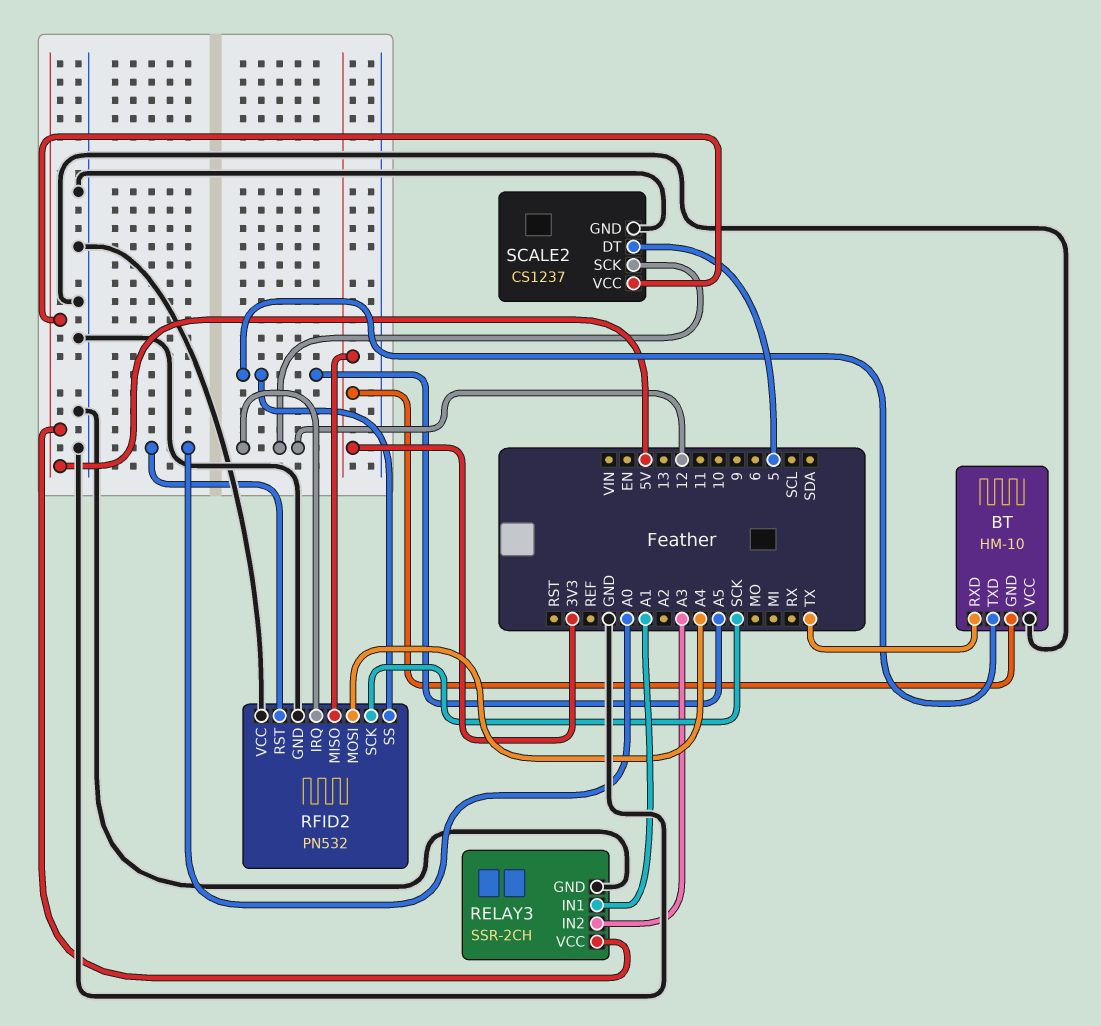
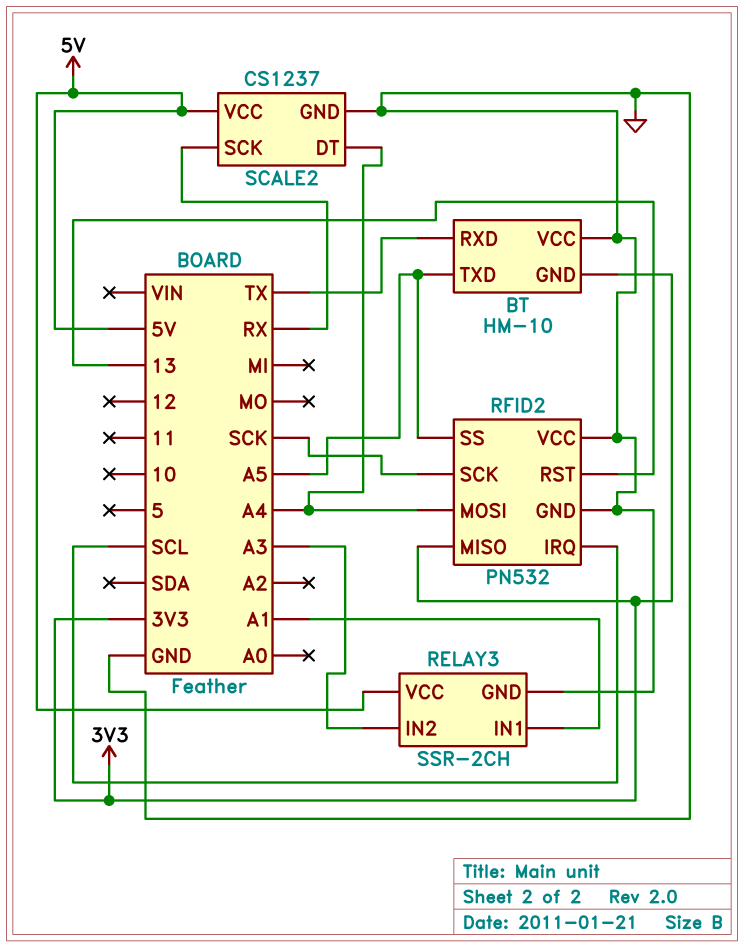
RFID2 pin IRQ: 12 -> SCL
RFID2 pin RST: A0 -> 13
SCALE2 pin DT: 5 -> A4
SCALE2 pin SCK: 12 -> RX

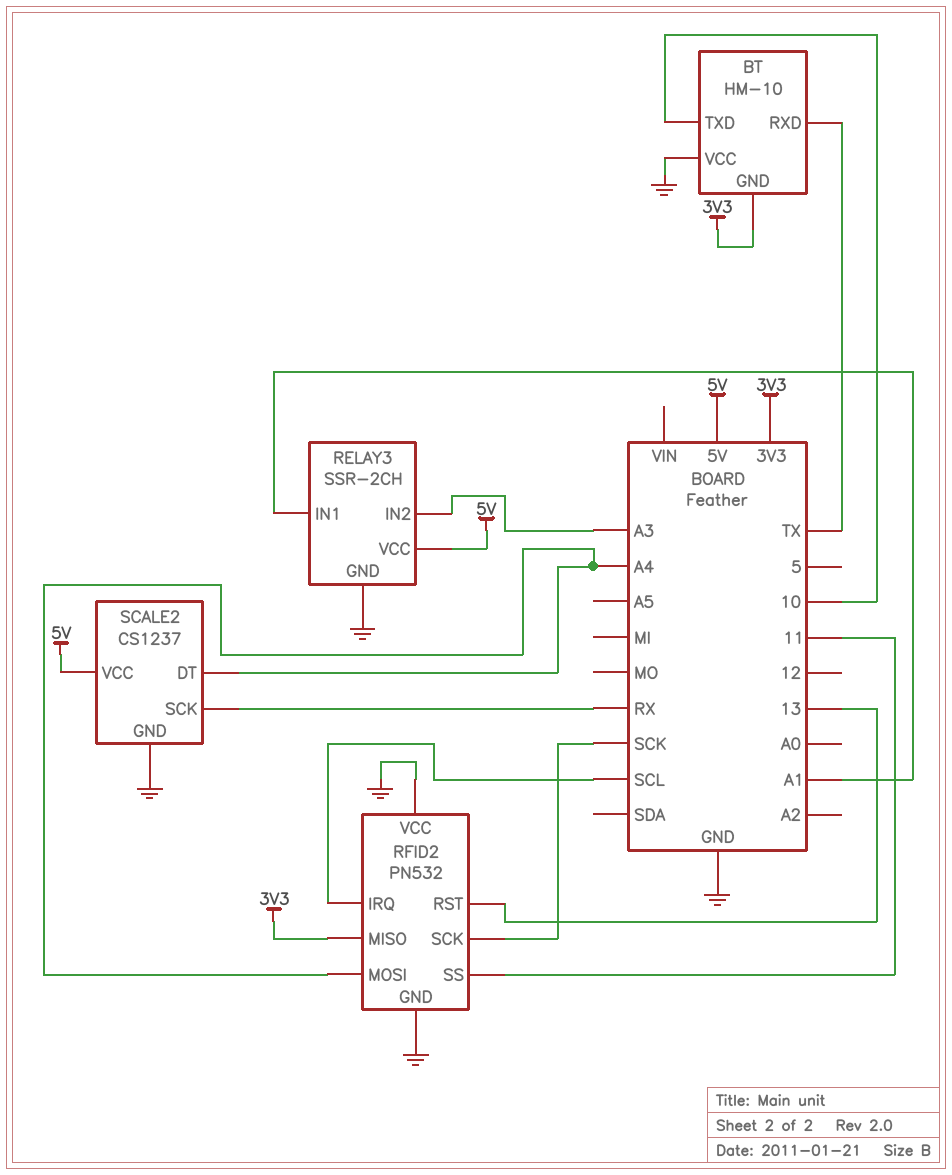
BT pin TXD: A5 -> 10
RFID2 pin SS: A5 -> 11

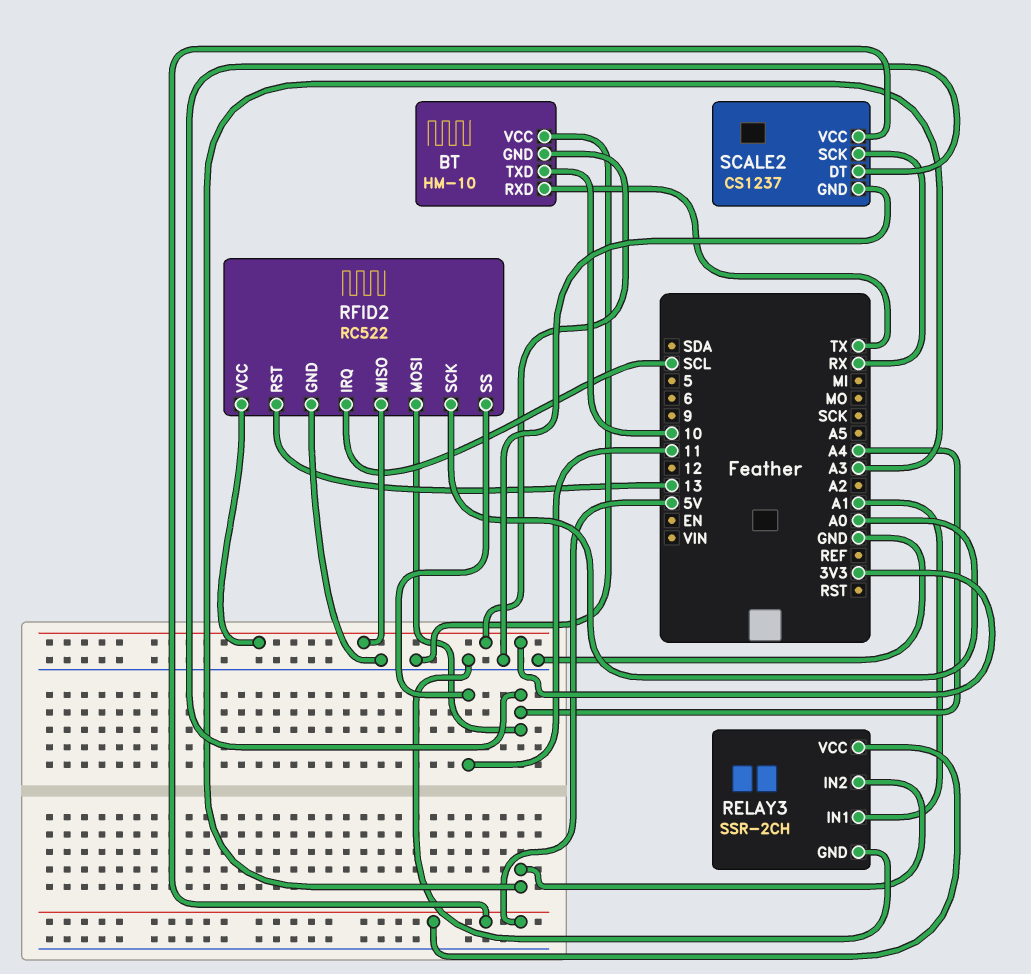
RFID2: PN532 -> RC522
RFID2 pin SCK: SCK -> A0
RFID2 pin VCC: GND -> 3V3

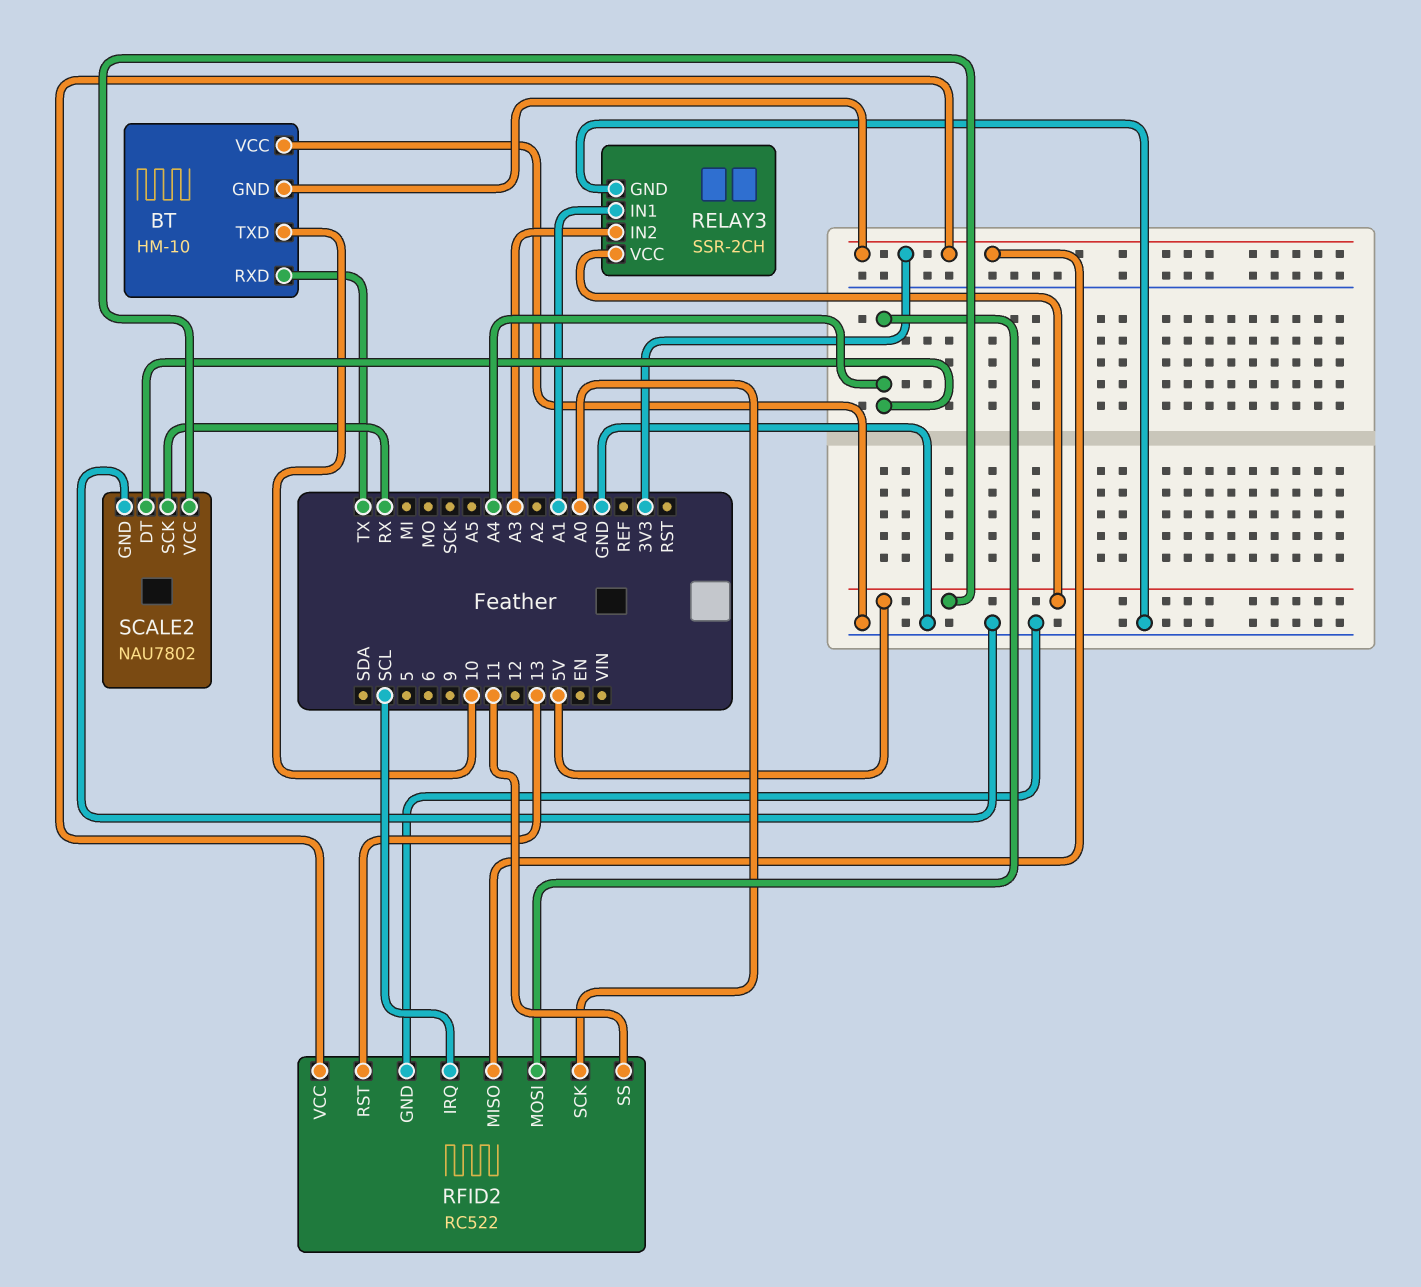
SCALE2: CS1237 -> NAU7802

